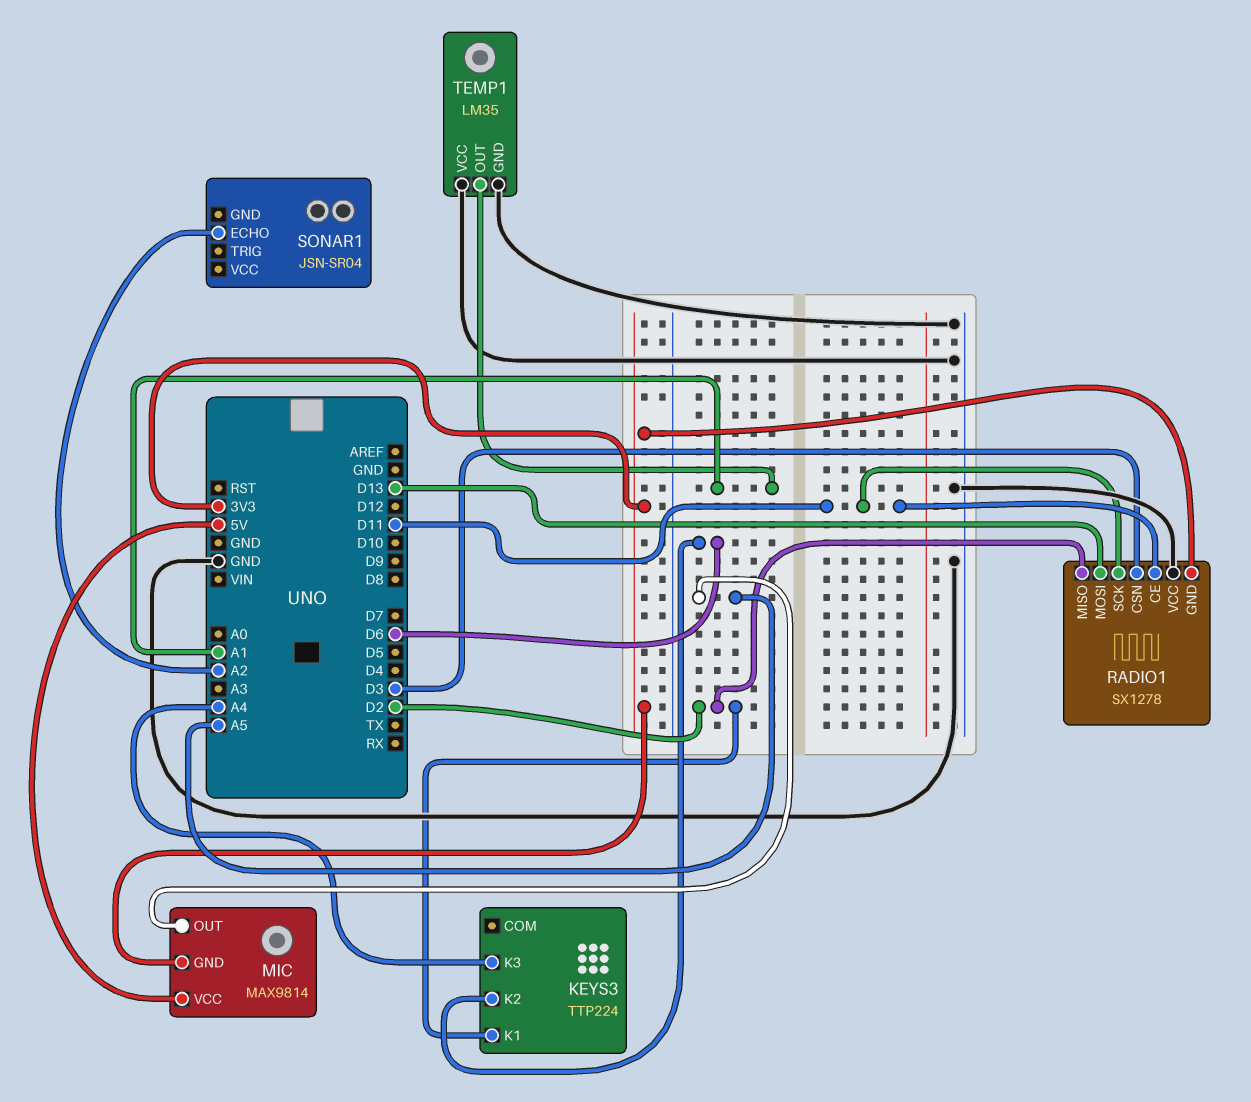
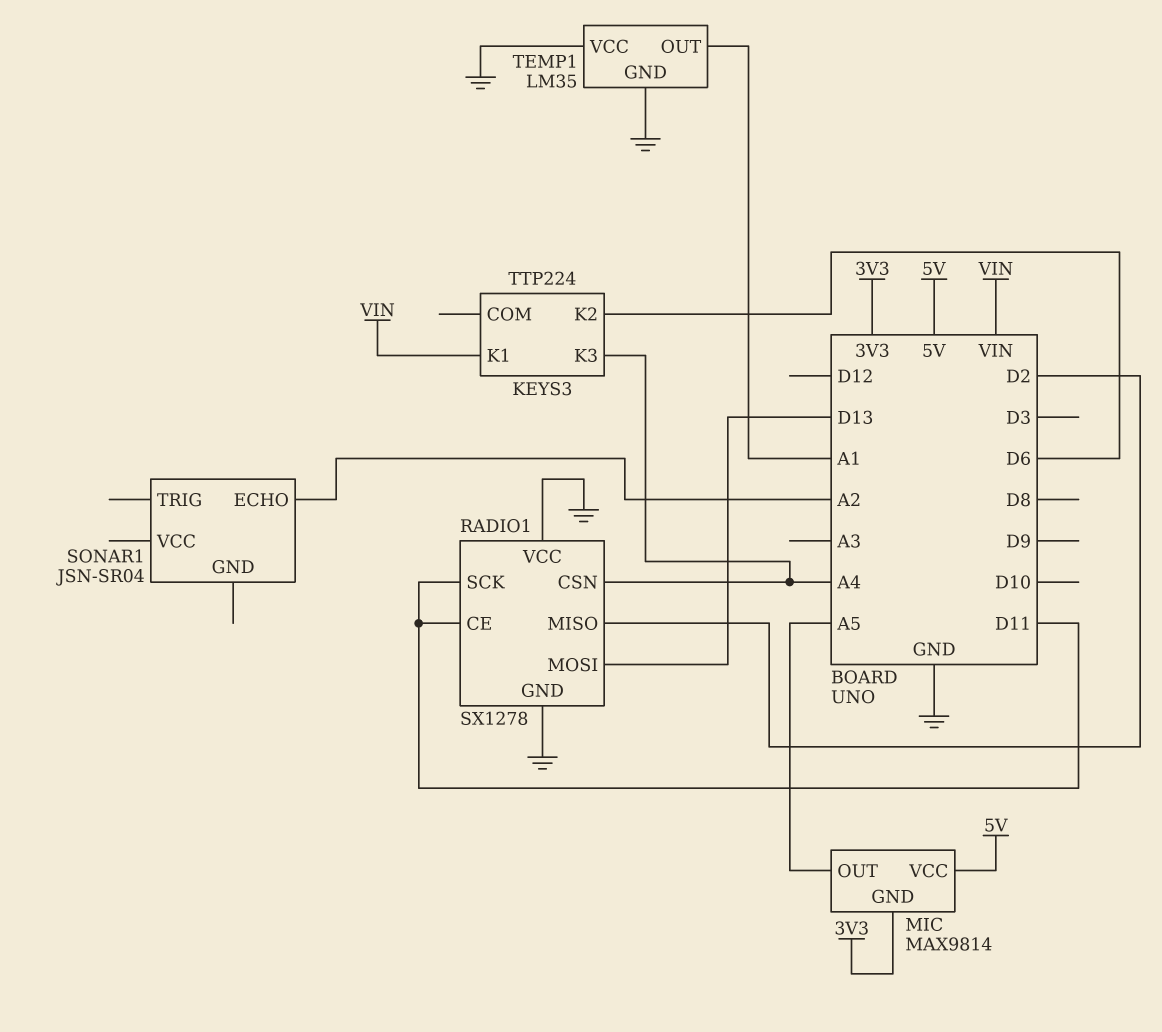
KEYS3 pin K1: D2 -> VIN
RADIO1 pin CSN: D3 -> A4
RADIO1 pin GND: 3V3 -> GND

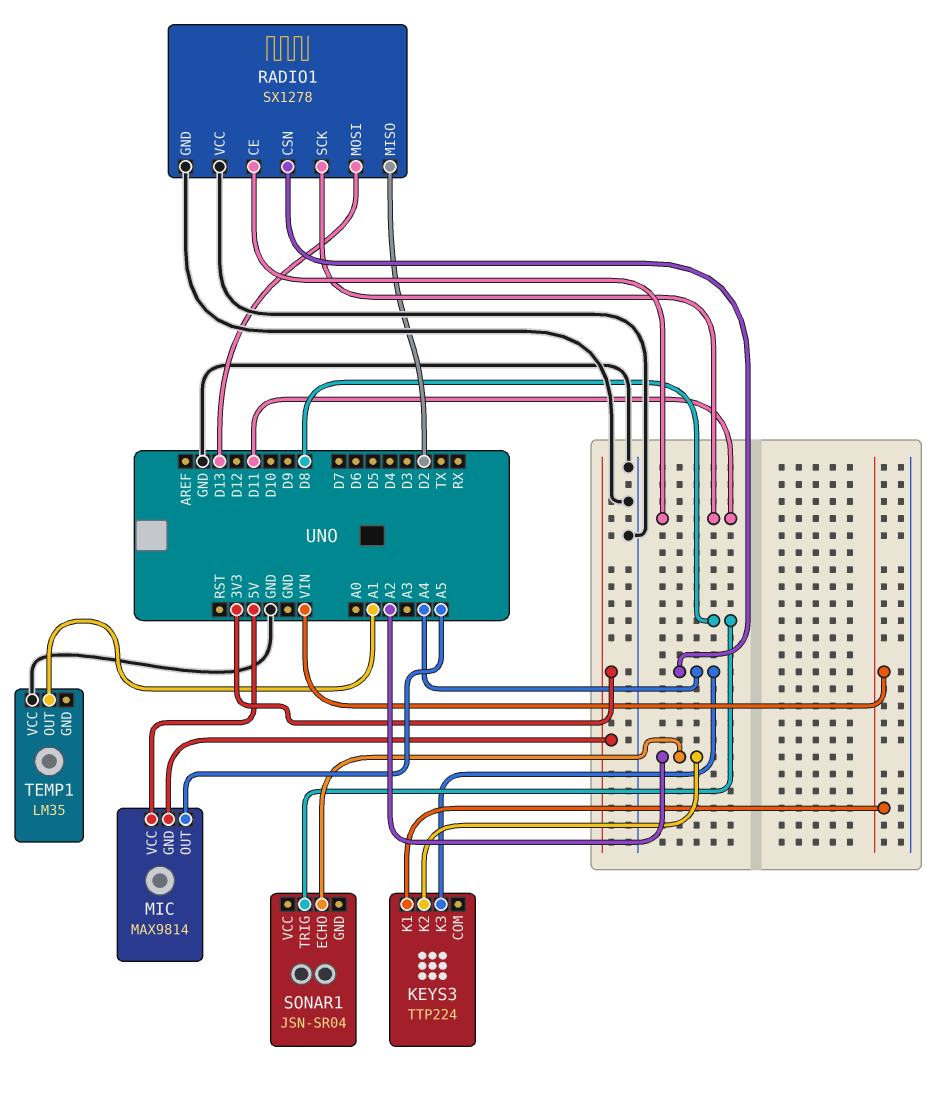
KEYS3 pin K2: D6 -> A2
SONAR1 pin TRIG: none -> D8
TEMP1 pin GND: GND -> none

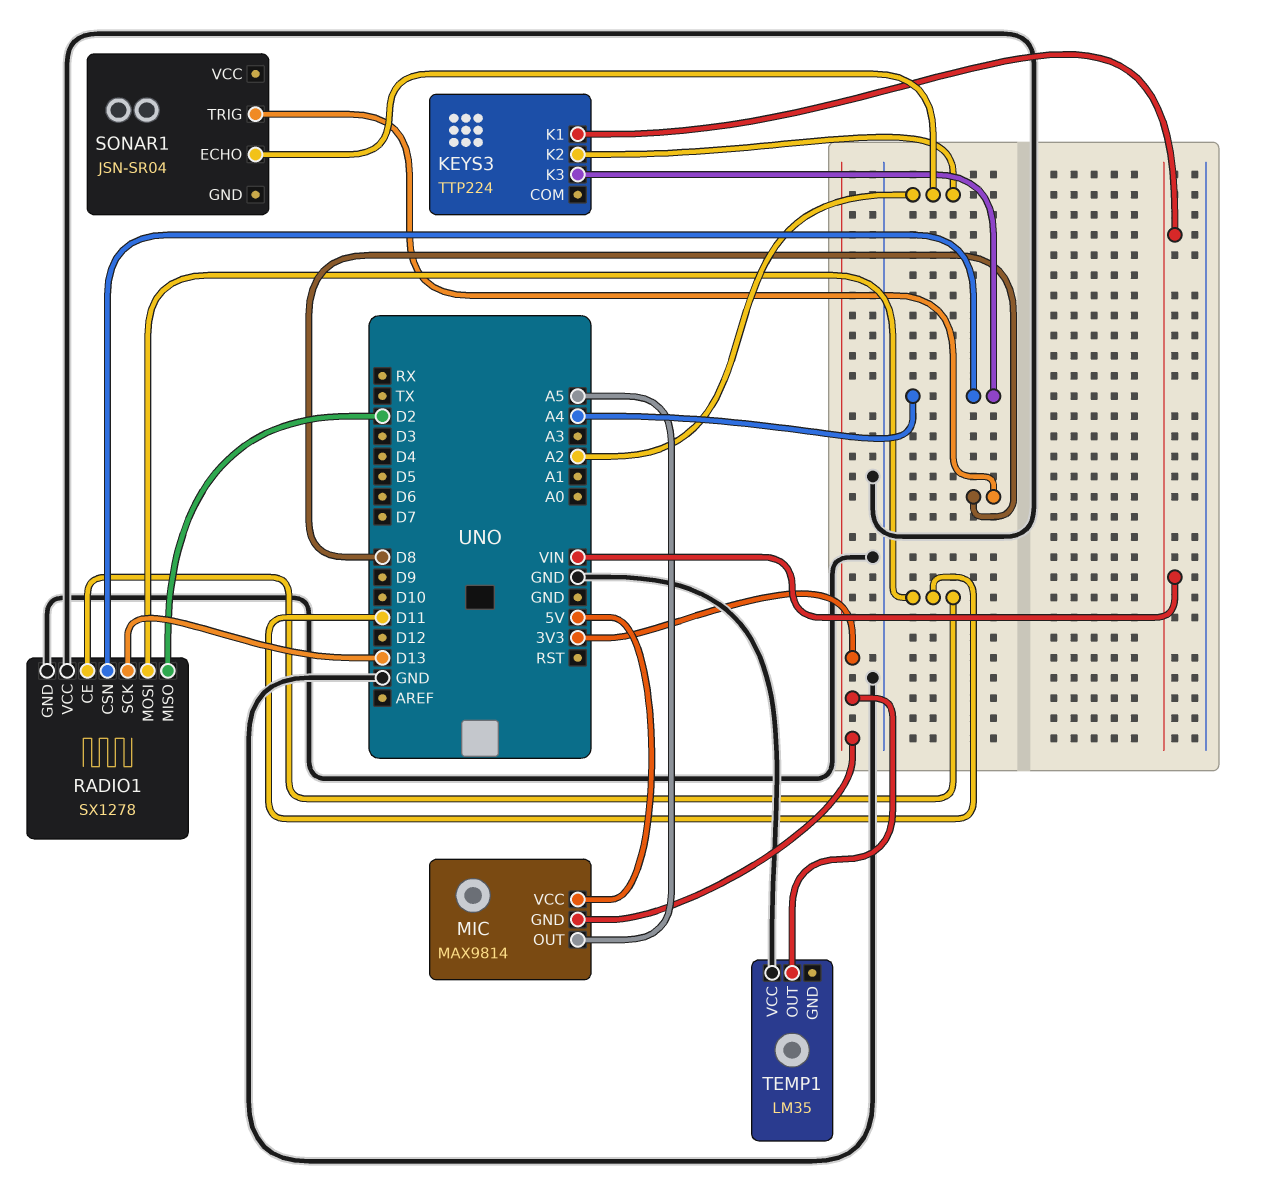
RADIO1 pin MOSI: D13 -> D11
RADIO1 pin SCK: D11 -> D13
TEMP1 pin OUT: A1 -> 3V3

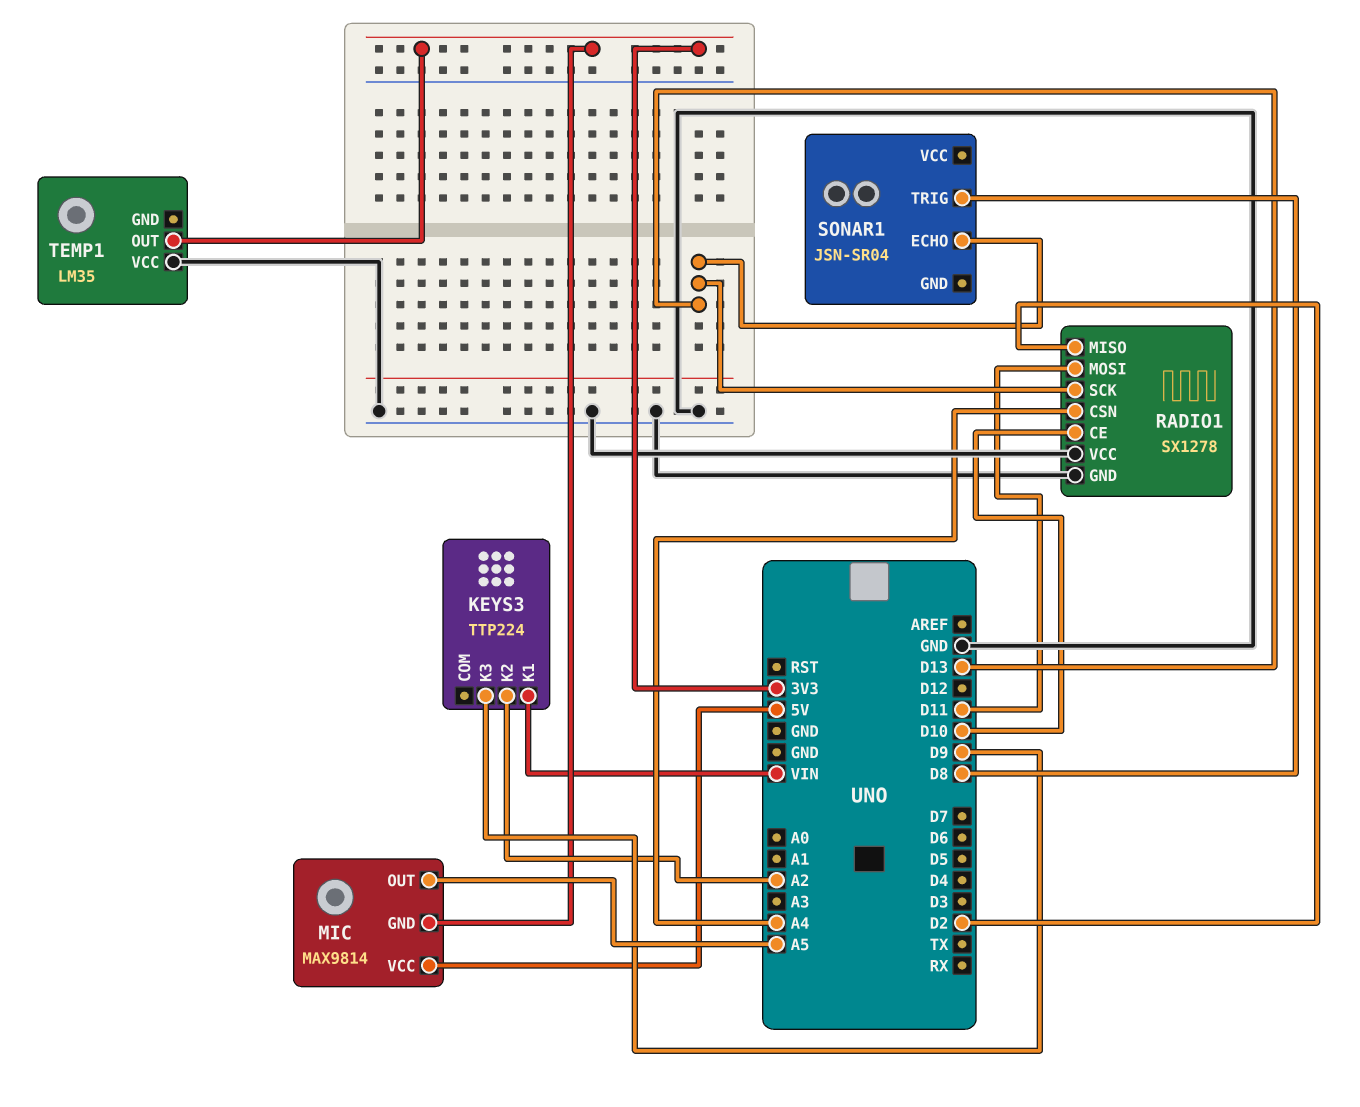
KEYS3 pin K3: A4 -> D9
RADIO1 pin CE: D11 -> D10
SONAR1 pin ECHO: A2 -> D13

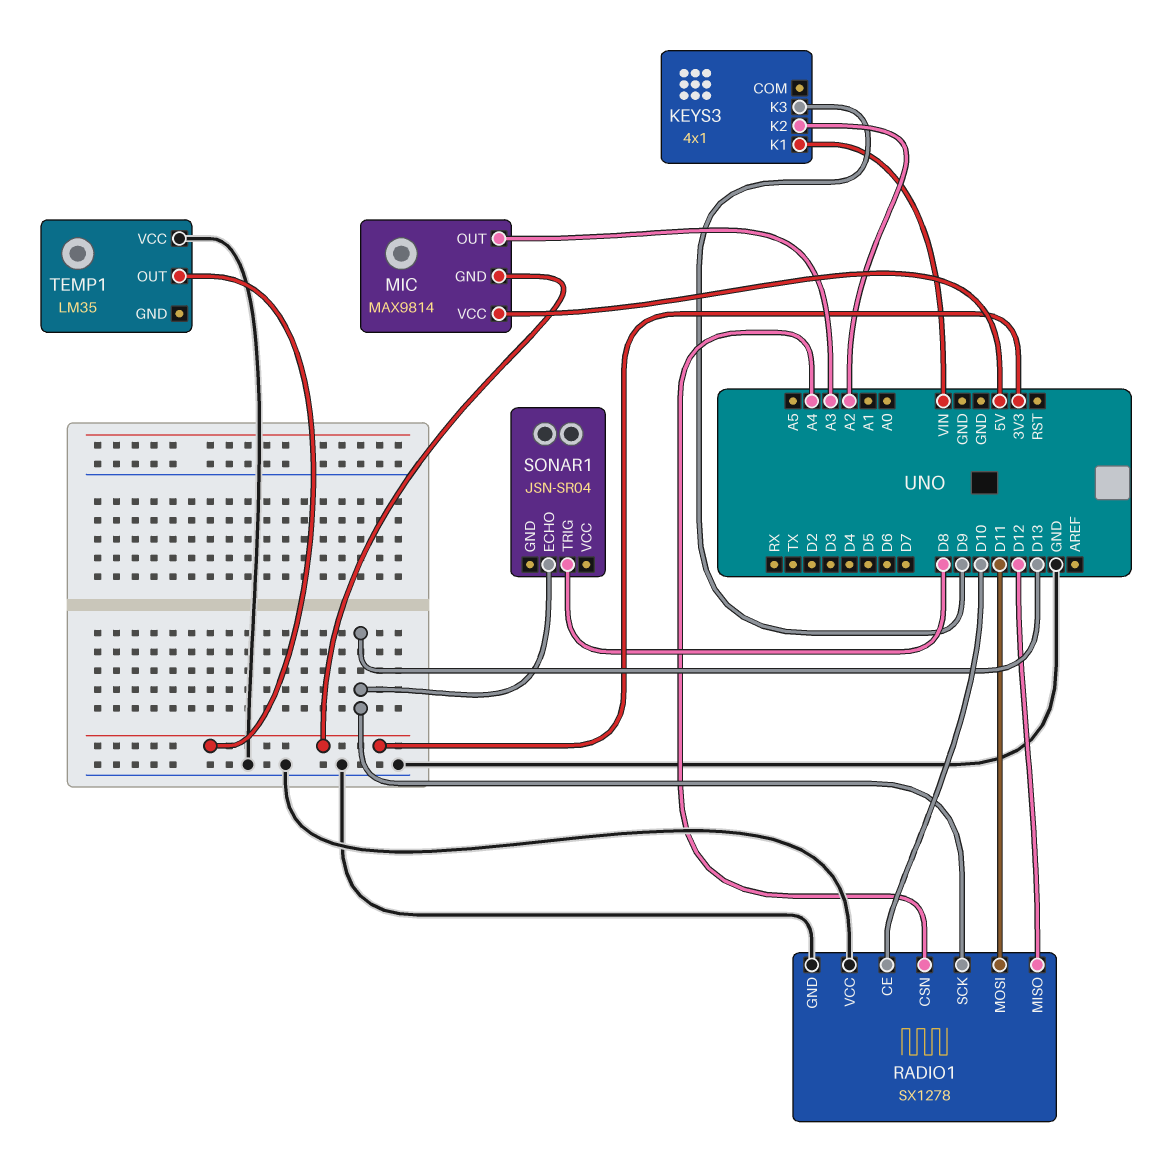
KEYS3: TTP224 -> 4x1
MIC pin OUT: A5 -> A3
RADIO1 pin MISO: D2 -> D12

